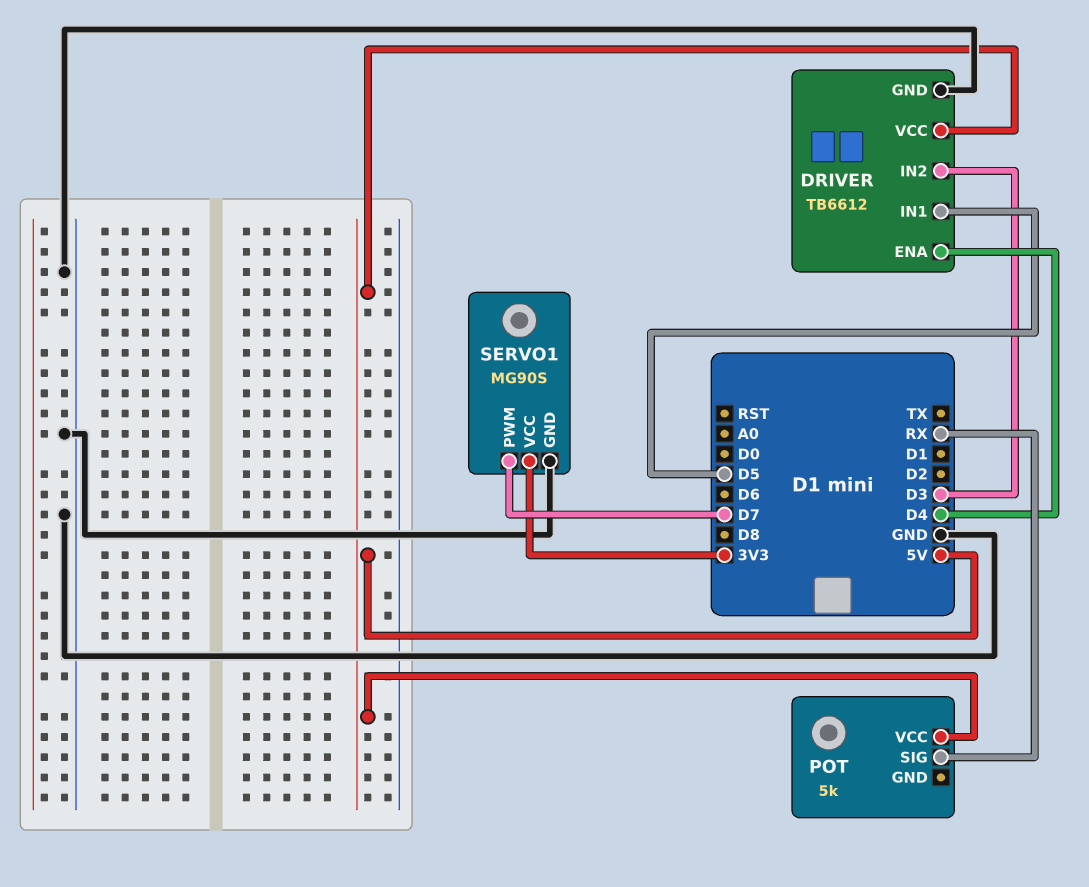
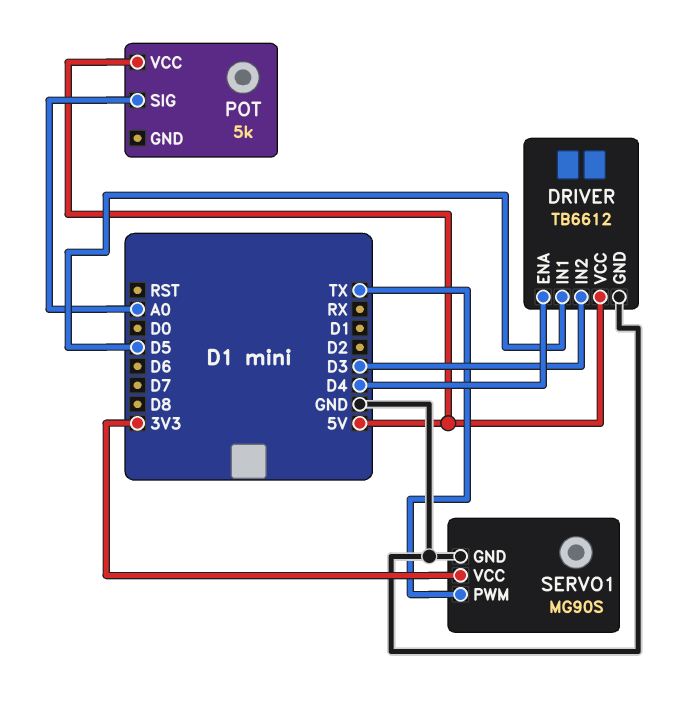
POT pin SIG: RX -> A0
SERVO1 pin PWM: D7 -> TX

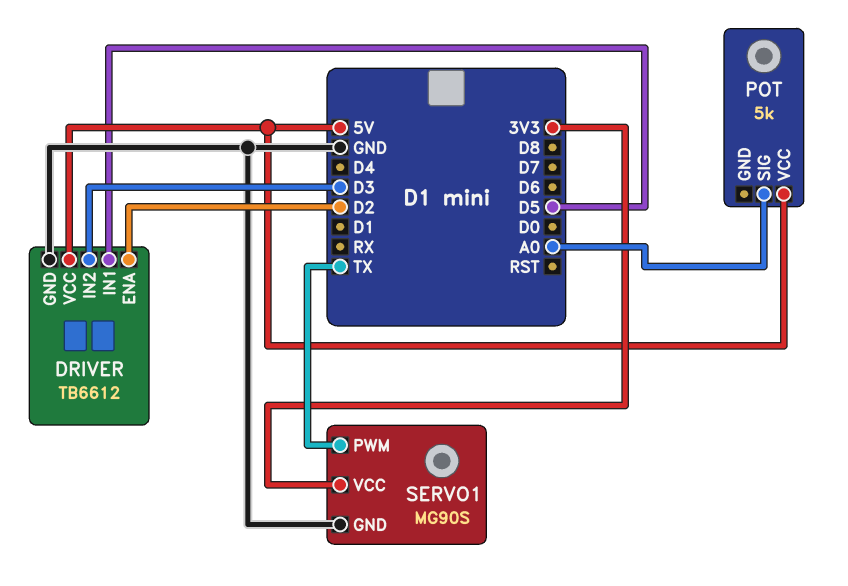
DRIVER pin ENA: D4 -> D2

